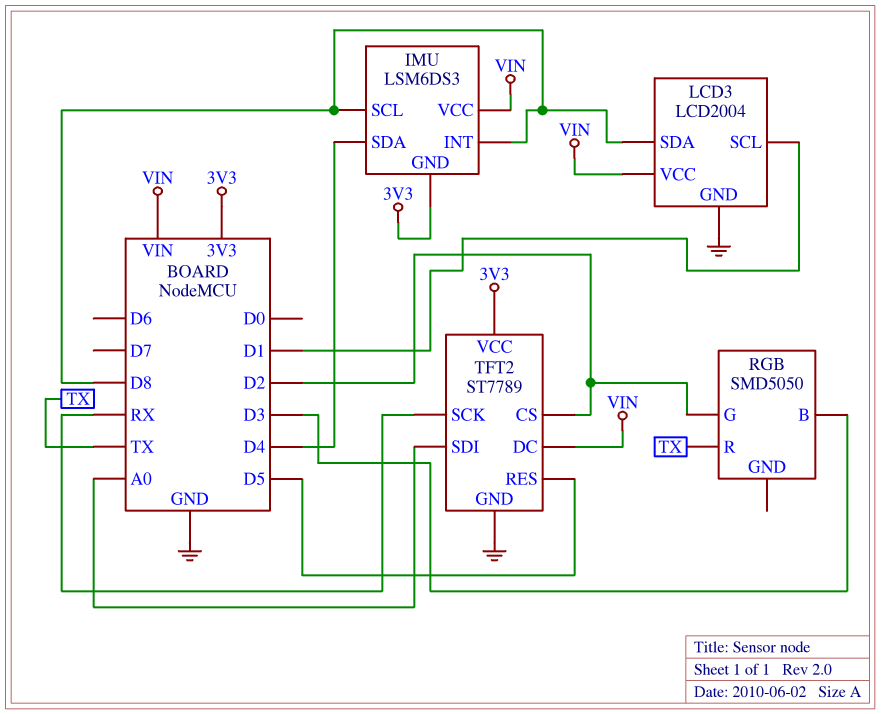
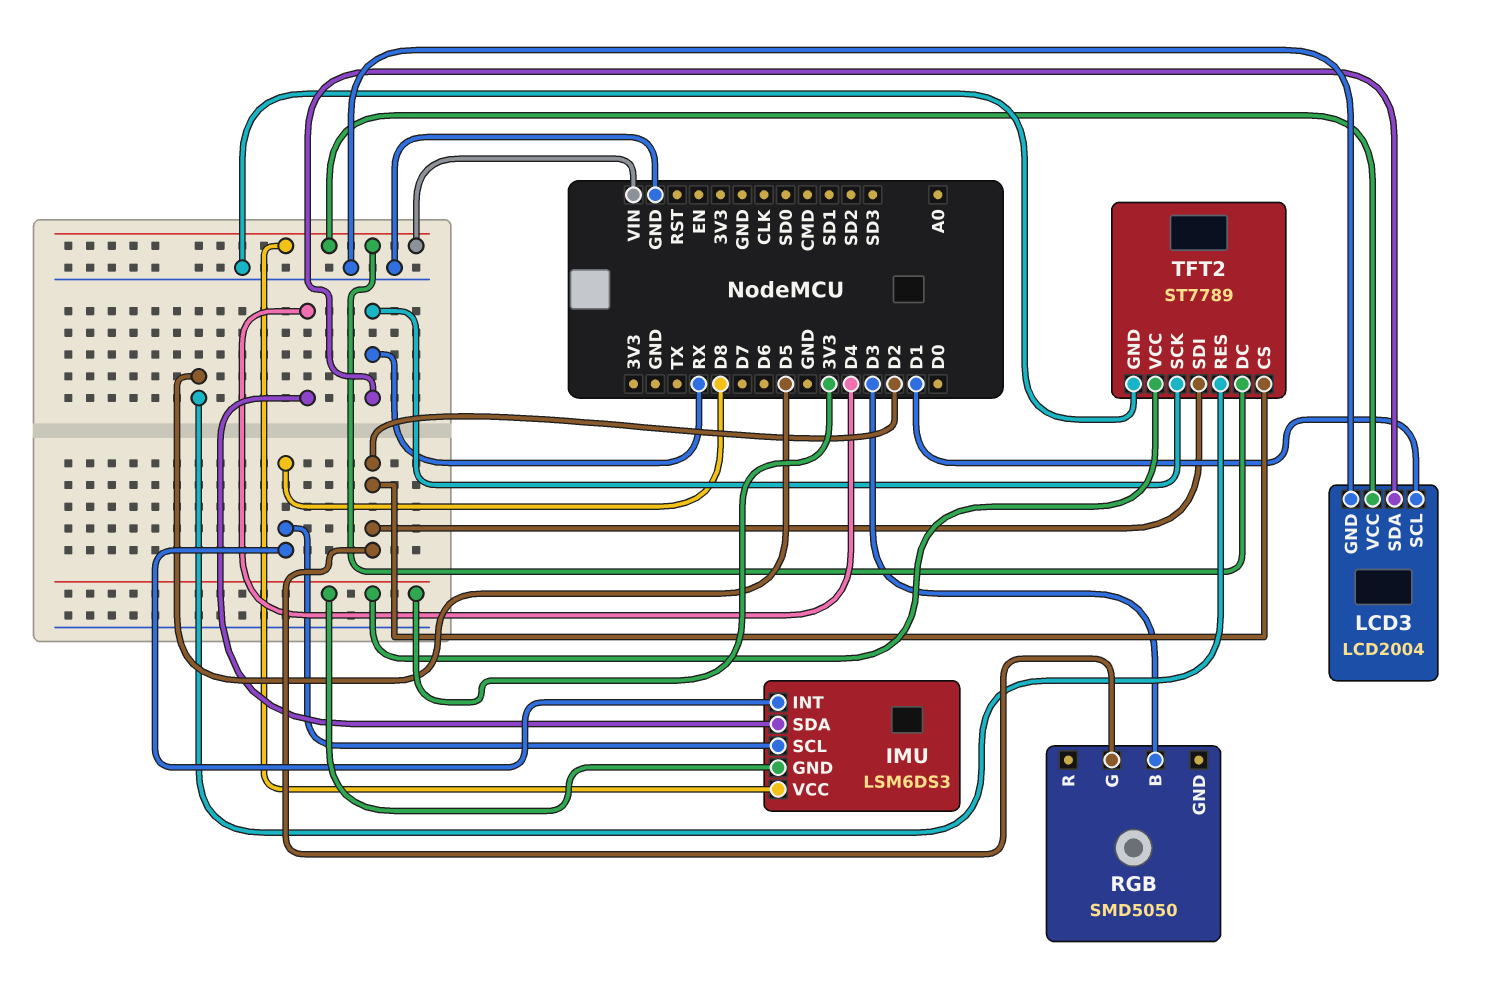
LCD3 pin SDA: D8 -> RX
RGB pin R: TX -> none
TFT2 pin SDI: A0 -> D2

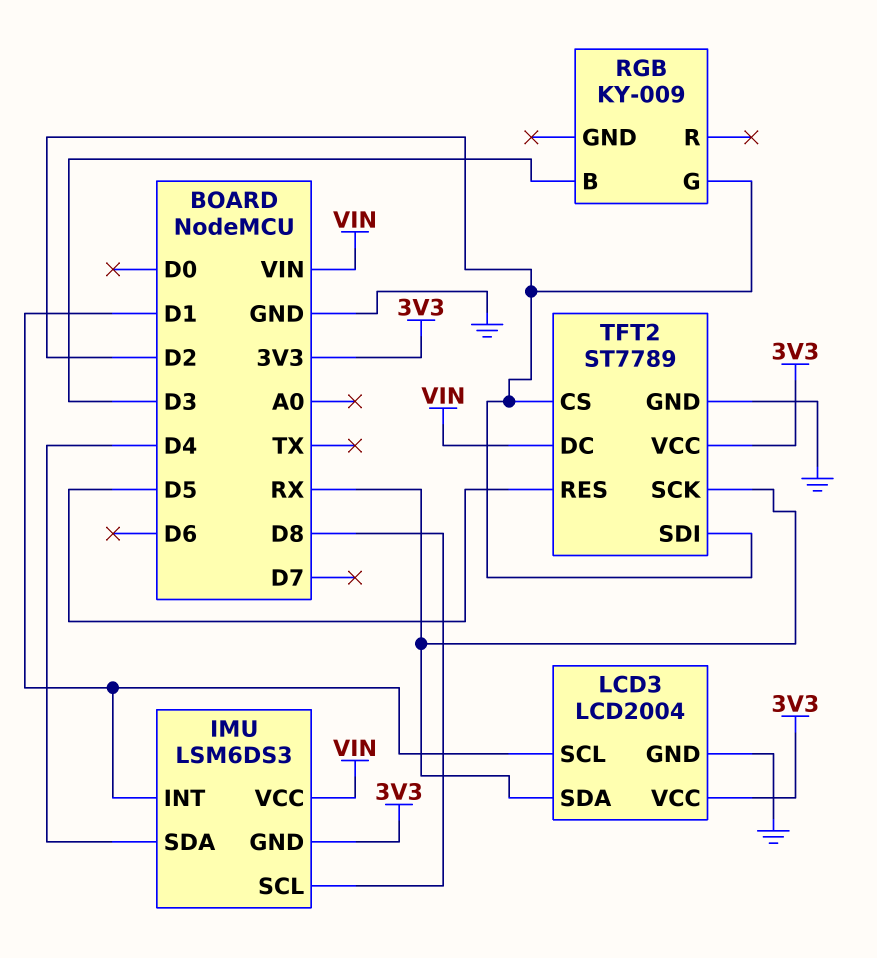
IMU pin INT: D8 -> D1
LCD3 pin VCC: VIN -> 3V3
RGB: SMD5050 -> KY-009

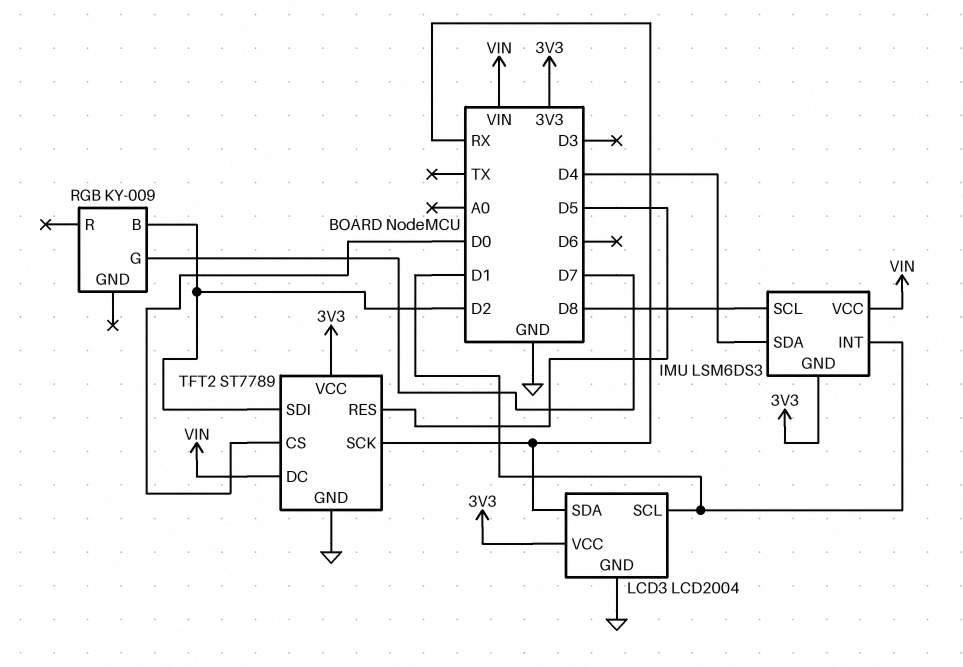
RGB pin B: D3 -> D2
RGB pin G: D2 -> D7
TFT2 pin CS: D2 -> D0

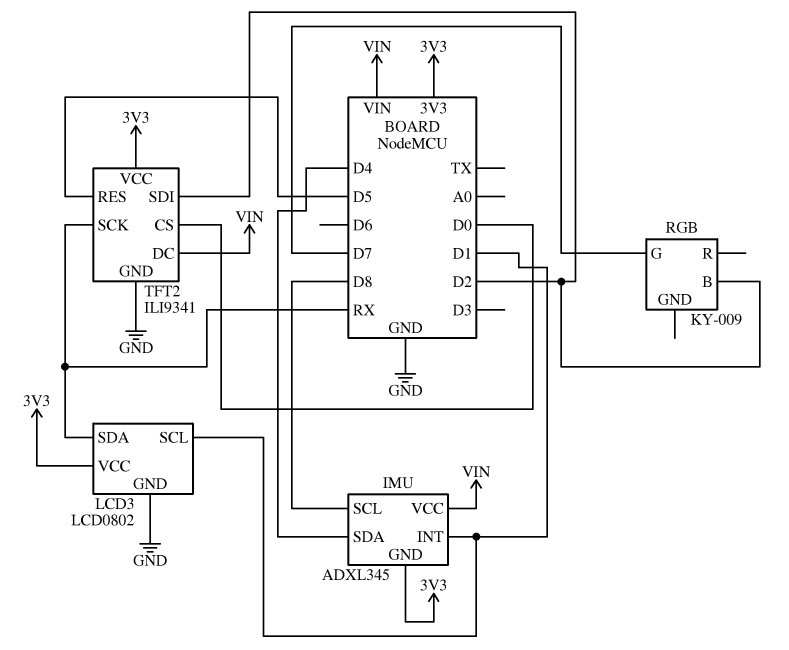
IMU: LSM6DS3 -> ADXL345
LCD3: LCD2004 -> LCD0802
TFT2: ST7789 -> ILI9341

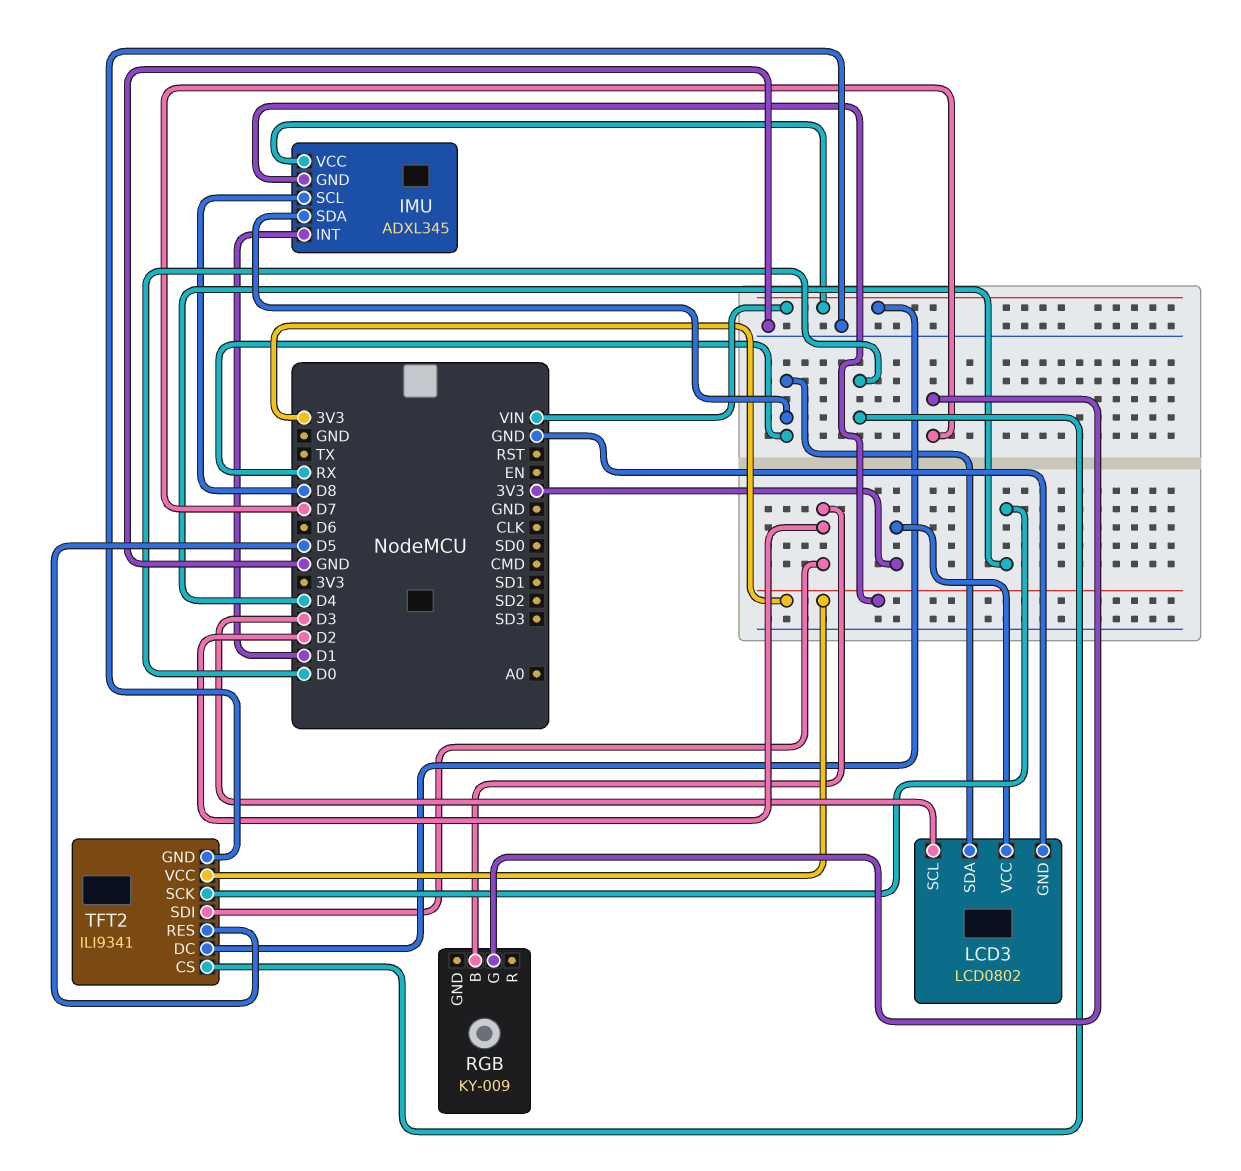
IMU pin SDA: D4 -> RX
LCD3 pin SCL: D1 -> D3
TFT2 pin SCK: RX -> D4

